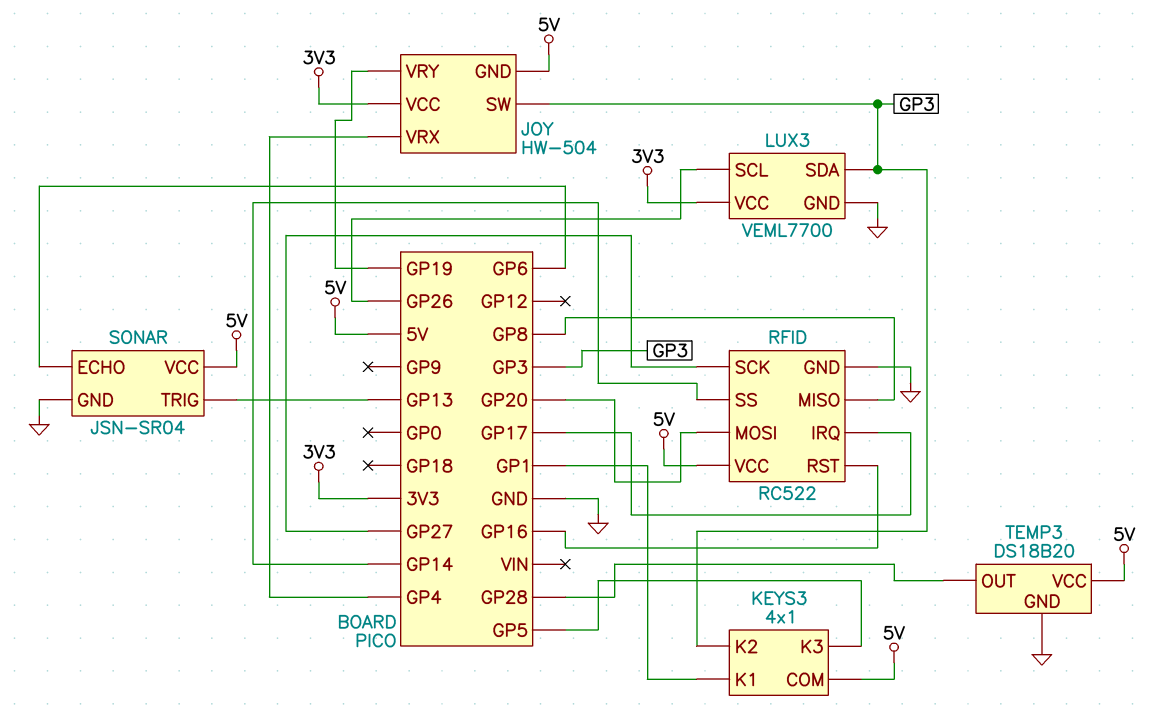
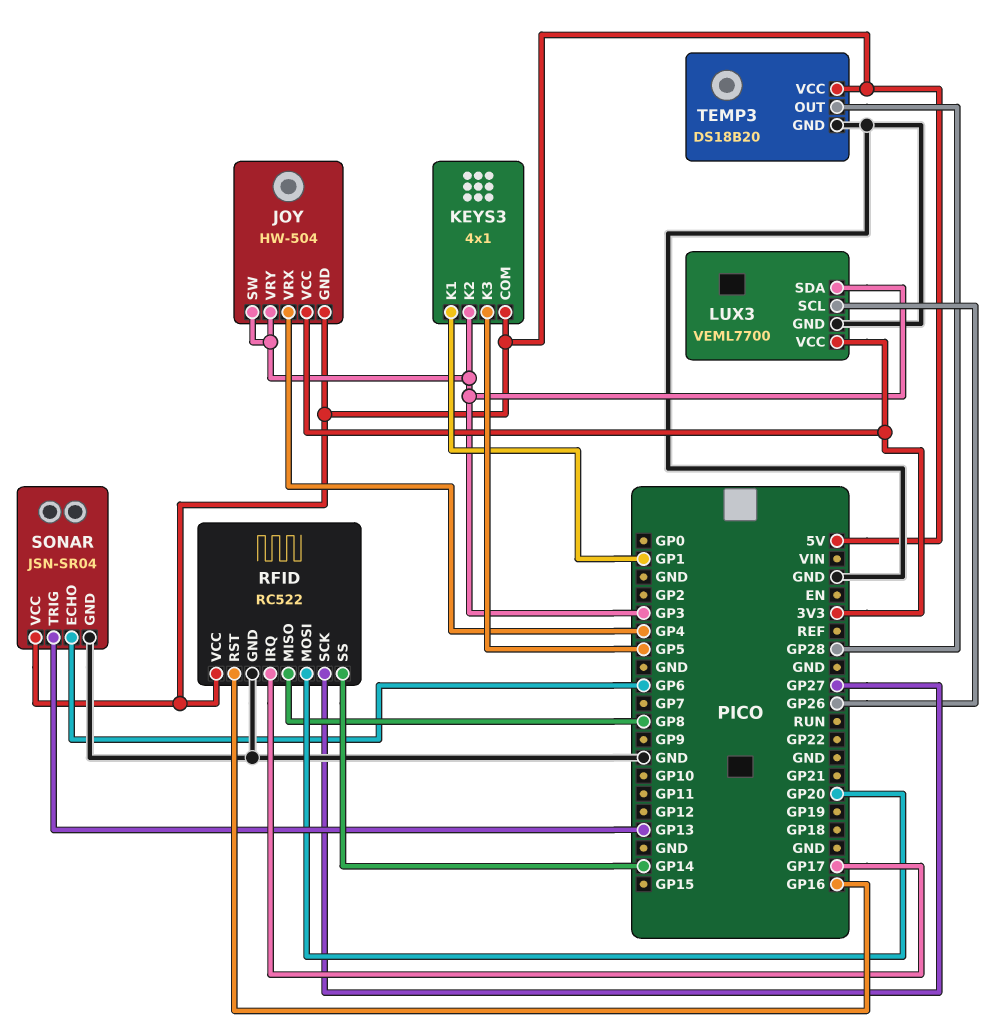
JOY pin VRY: GP19 -> GP3

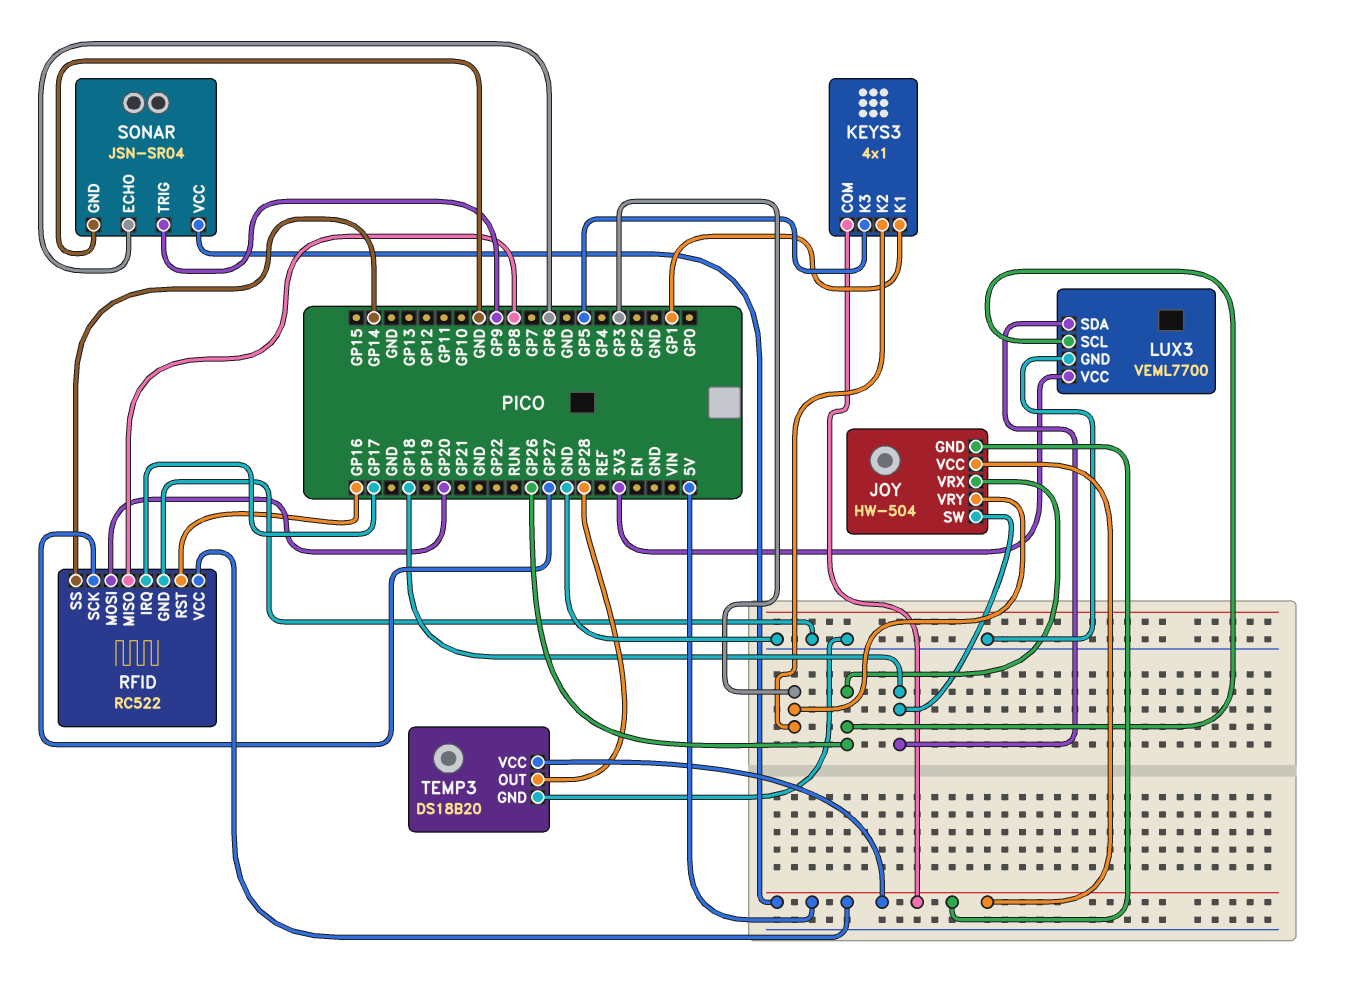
JOY pin SW: GP3 -> GP18
JOY pin VCC: 3V3 -> 5V
JOY pin VRX: GP4 -> GP26
LUX3 pin SDA: GP3 -> GP18
SONAR pin TRIG: GP13 -> GP9

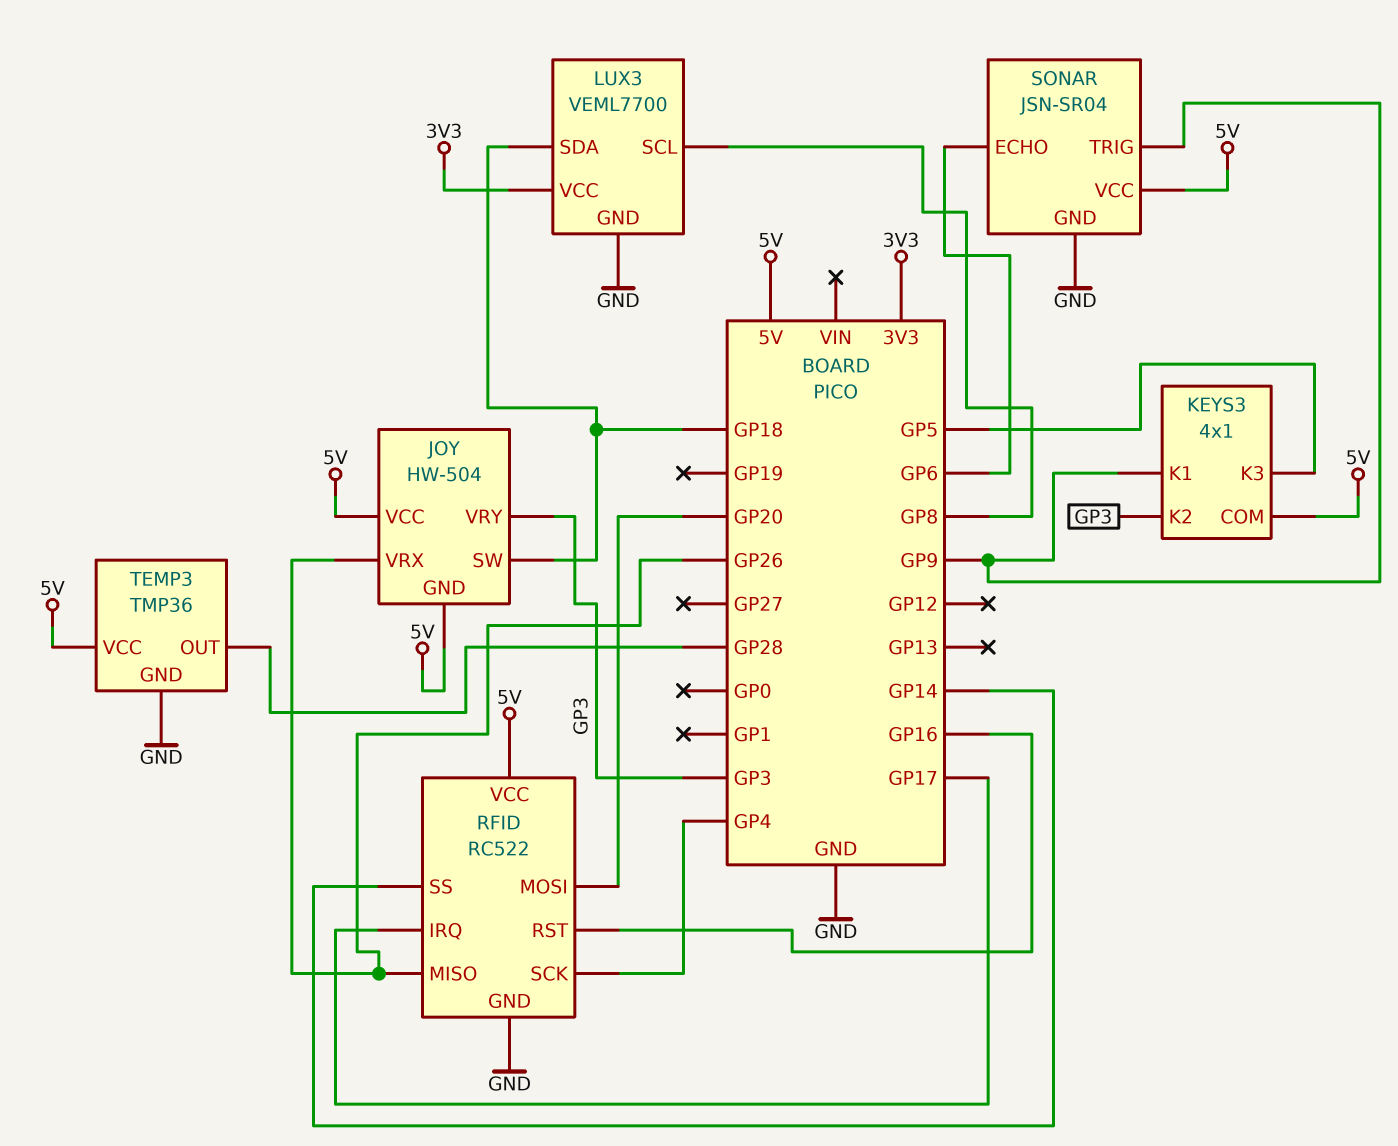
KEYS3 pin K1: GP1 -> GP9
LUX3 pin SCL: GP26 -> GP8
RFID pin MISO: GP8 -> GP26
RFID pin SCK: GP27 -> GP4
TEMP3: DS18B20 -> TMP36

